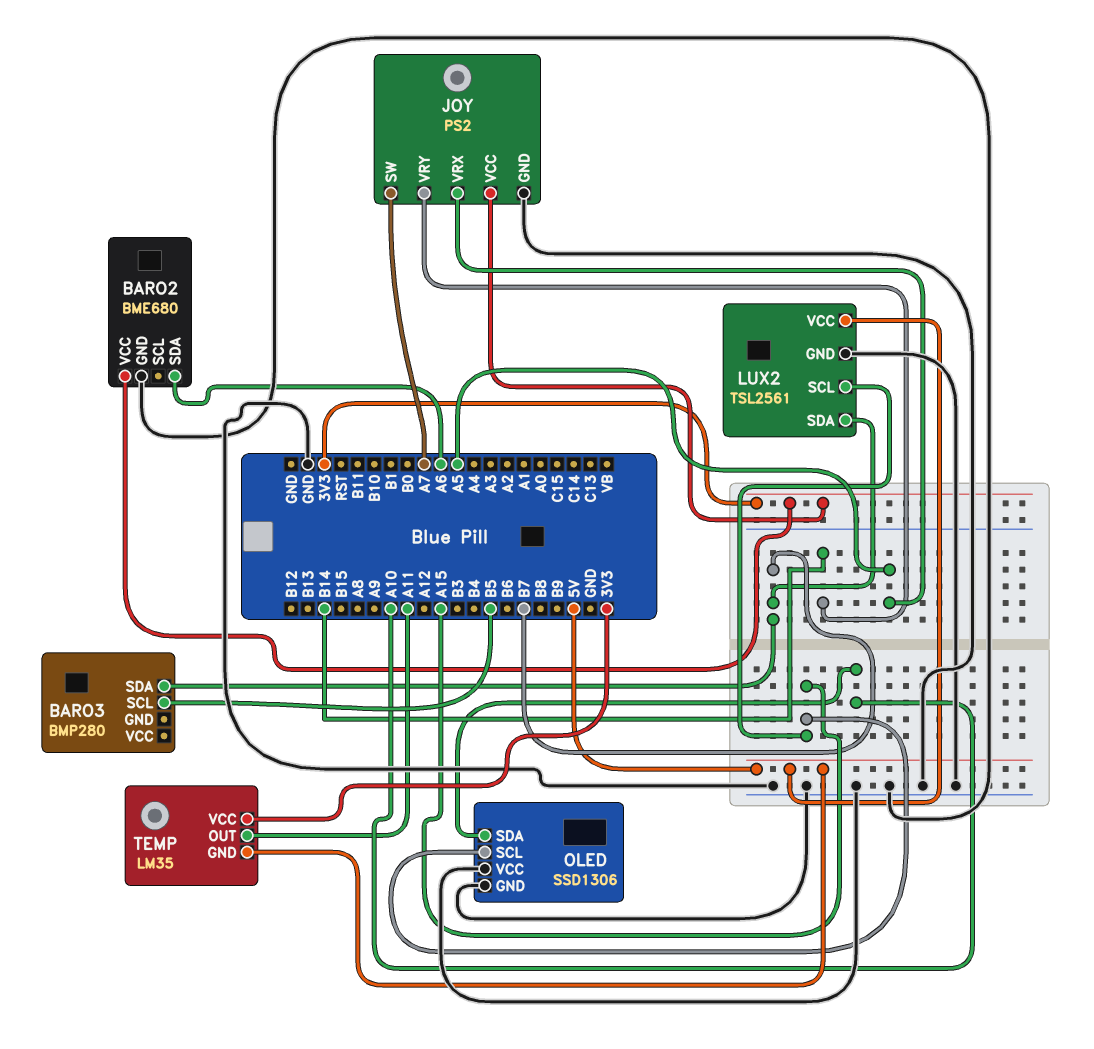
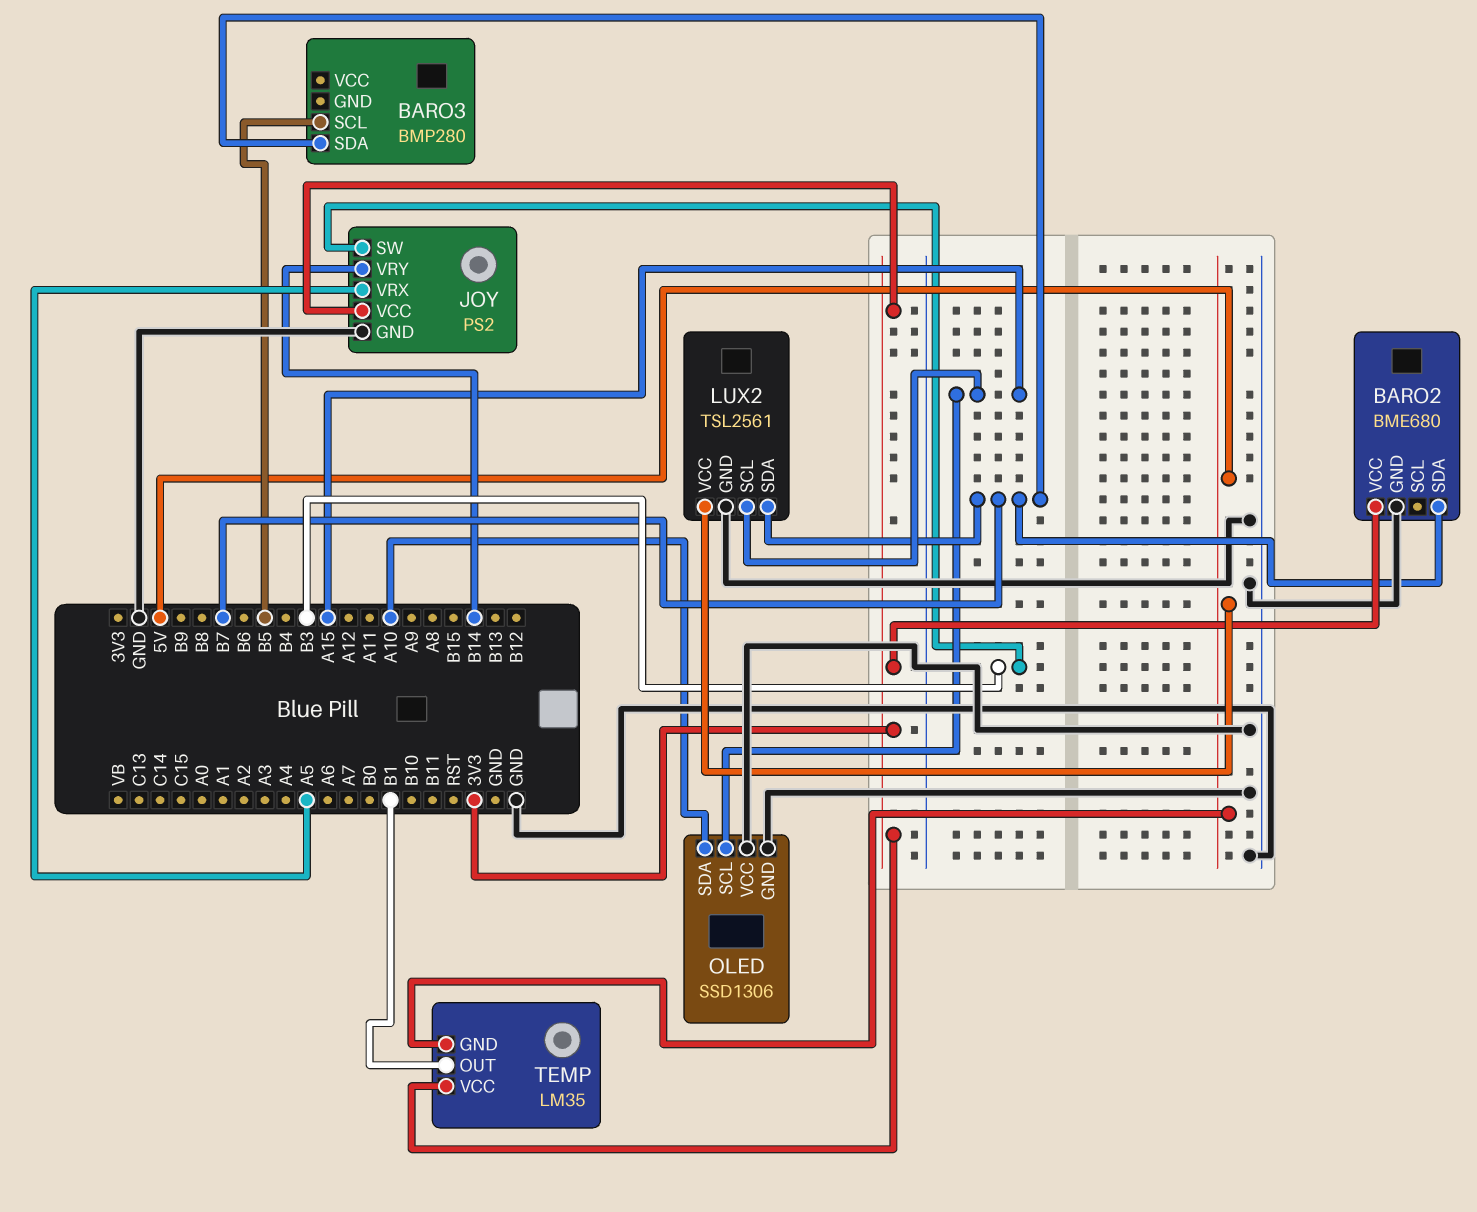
BARO2 pin SDA: A6 -> B7
JOY pin SW: A7 -> B3
TEMP pin OUT: A11 -> B1

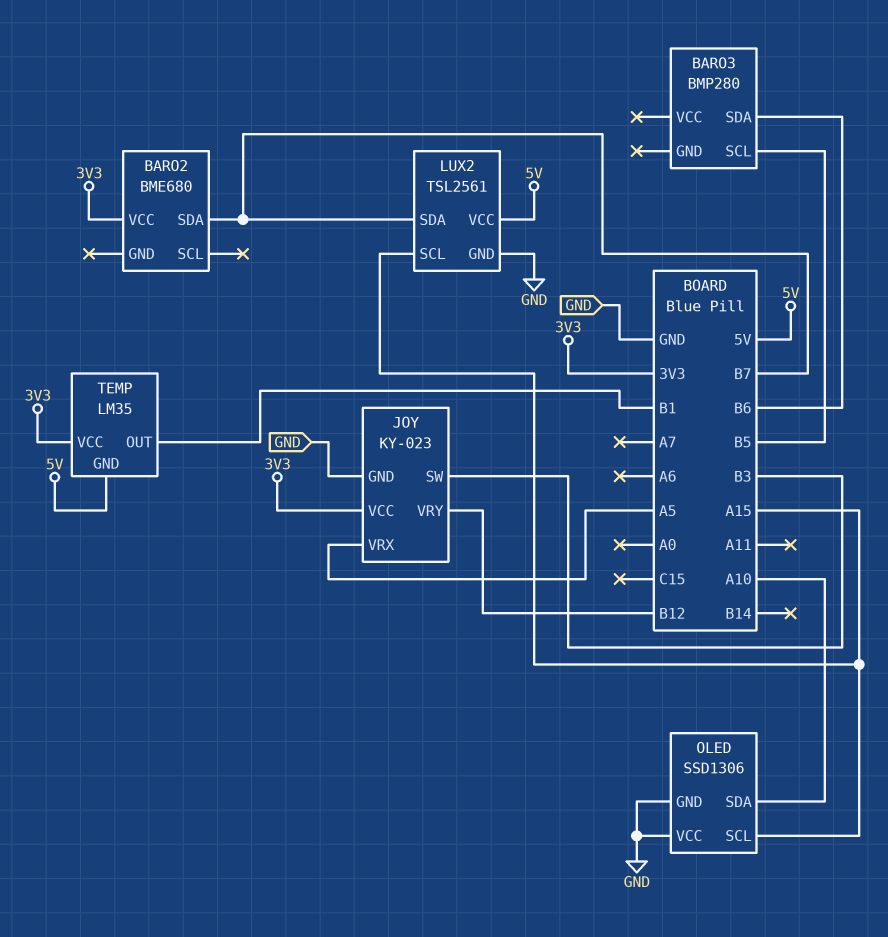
BARO2 pin GND: GND -> none
BARO3 pin SDA: B7 -> B6
JOY: PS2 -> KY-023
JOY pin VRY: B14 -> B12

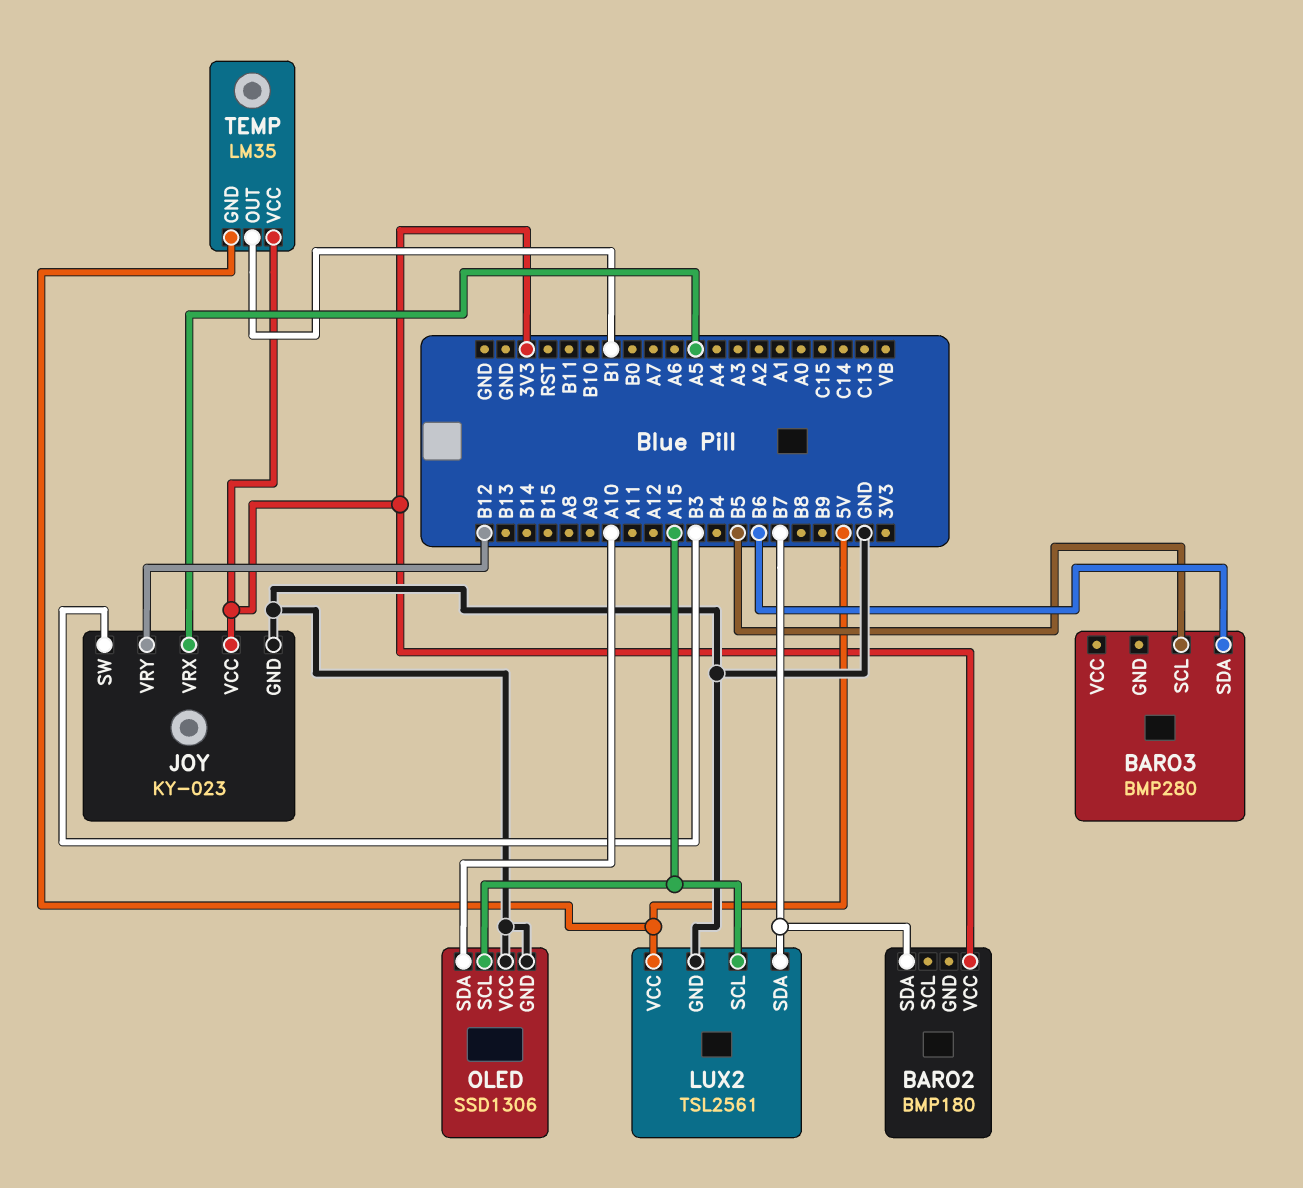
BARO2: BME680 -> BMP180

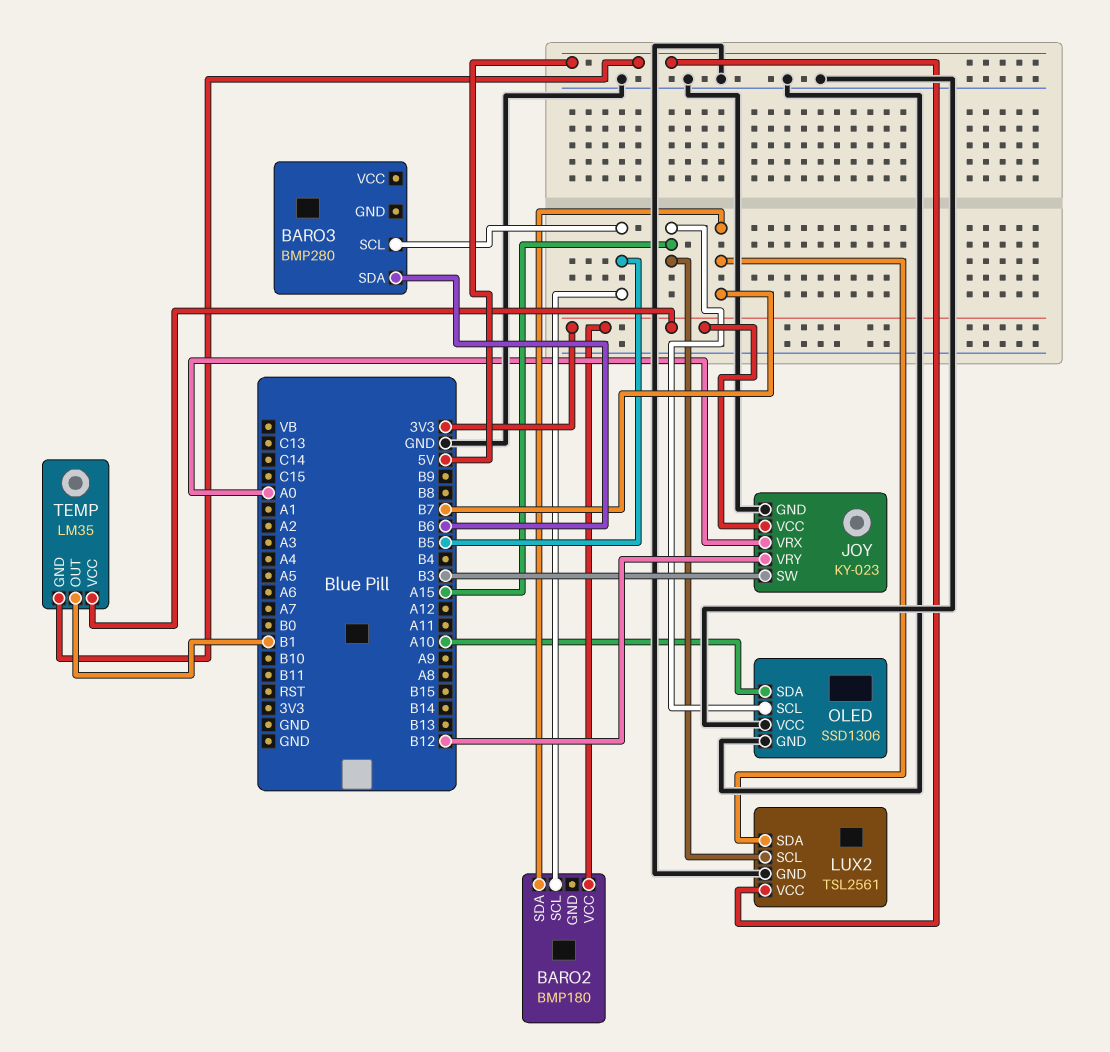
BARO2 pin SCL: none -> B5
JOY pin VRX: A5 -> A0

